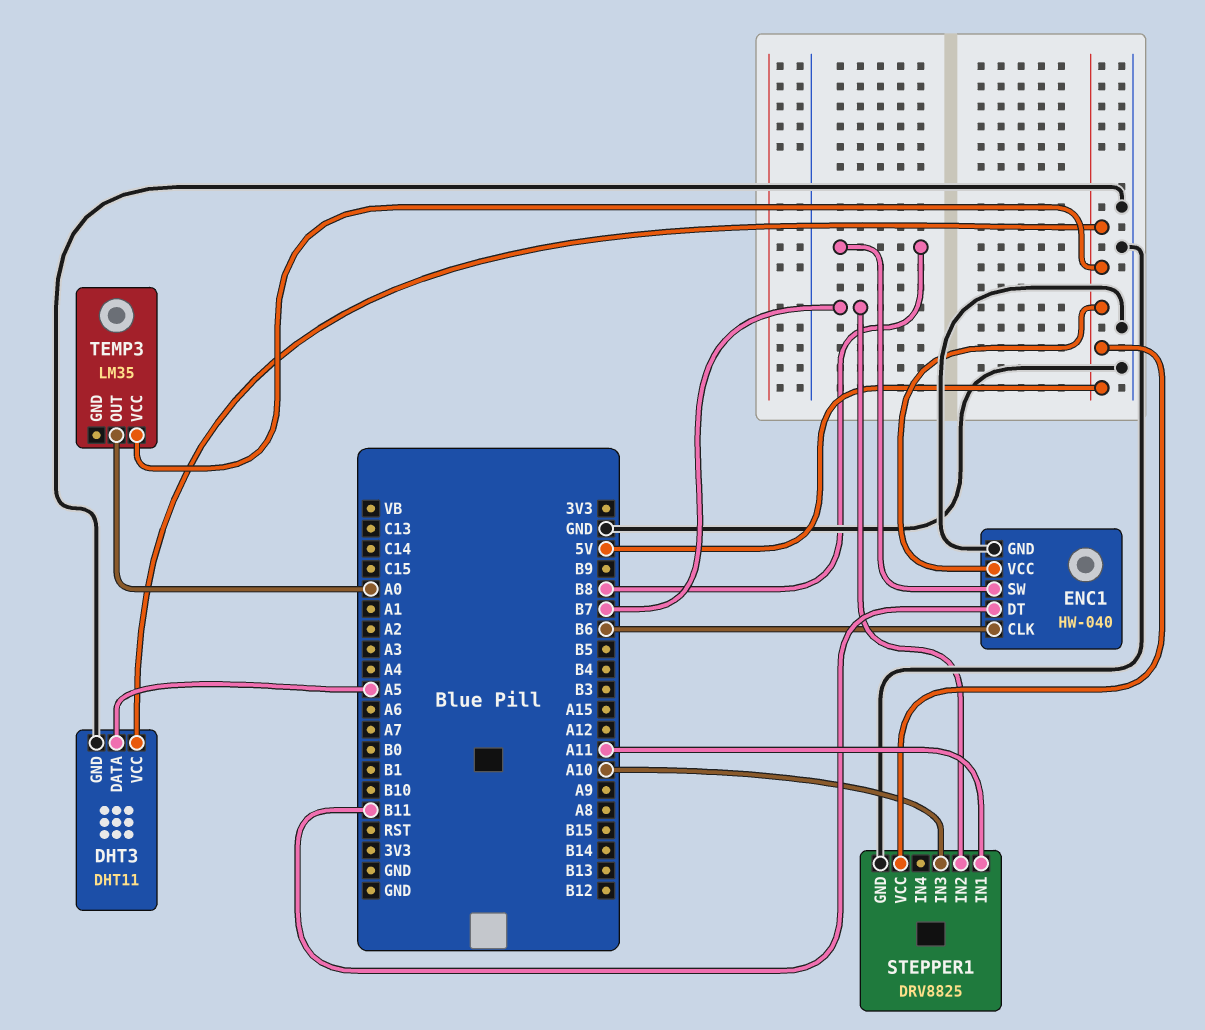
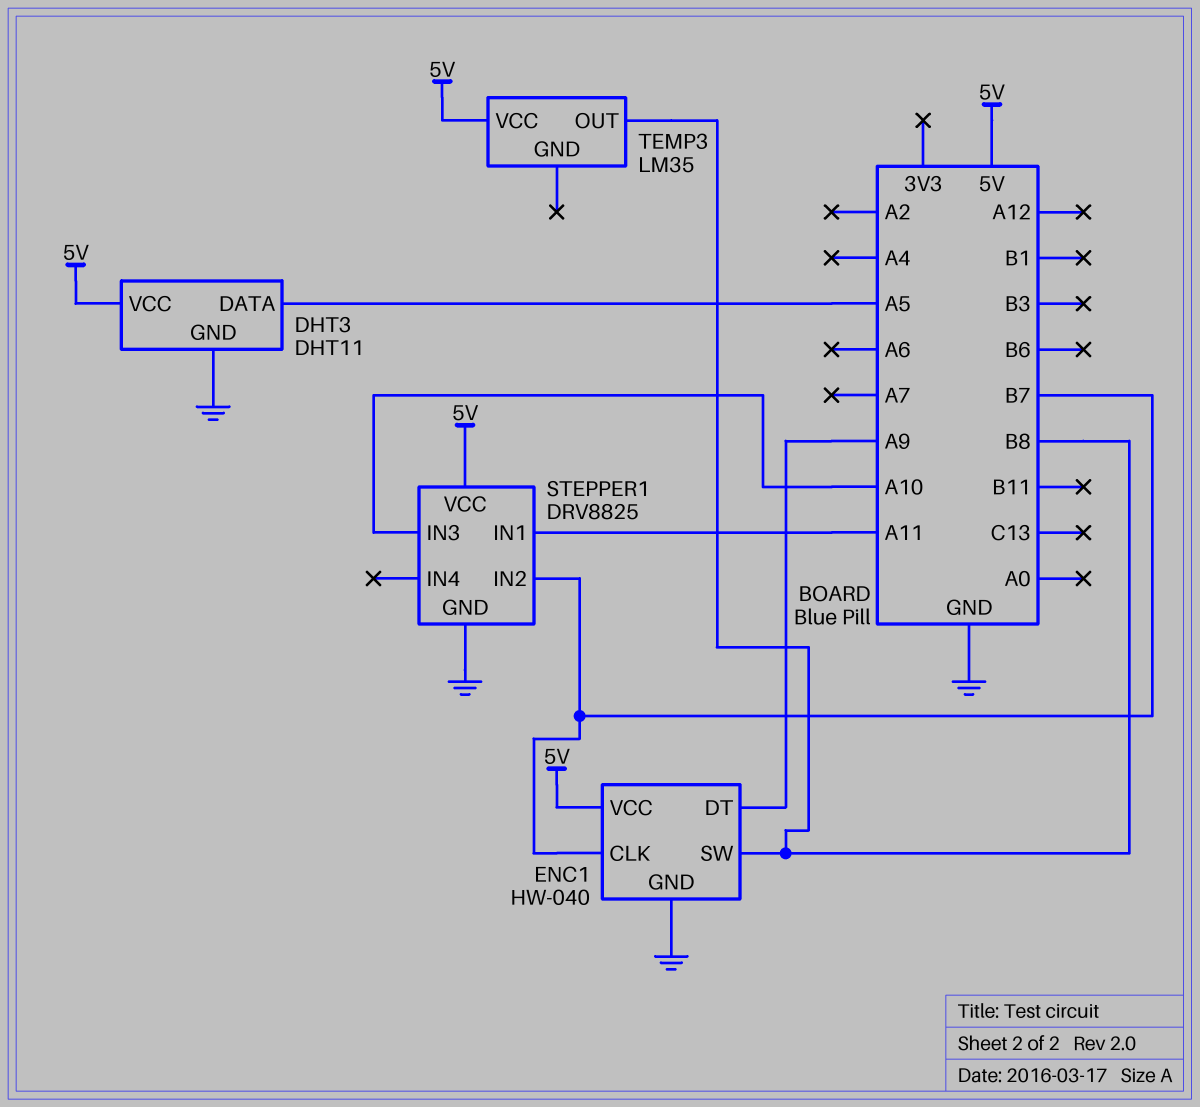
ENC1 pin CLK: B6 -> B7
ENC1 pin DT: B11 -> A9
TEMP3 pin OUT: A0 -> B8

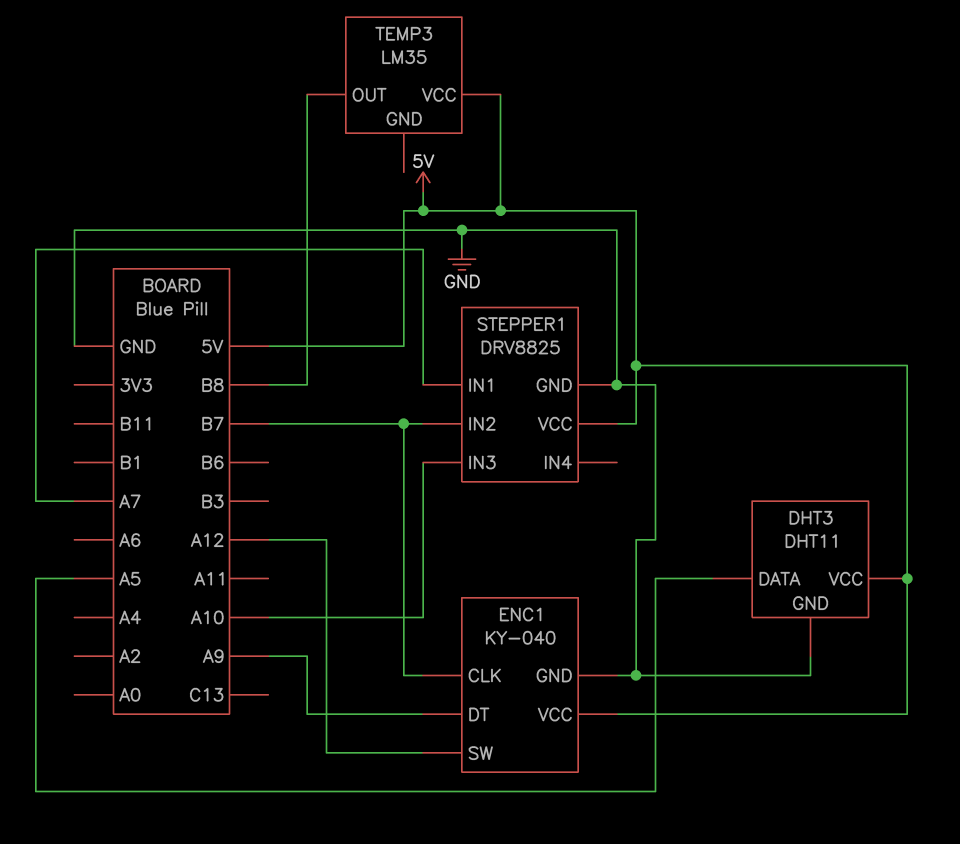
ENC1: HW-040 -> KY-040
ENC1 pin SW: B8 -> A12
STEPPER1 pin IN1: A11 -> A7

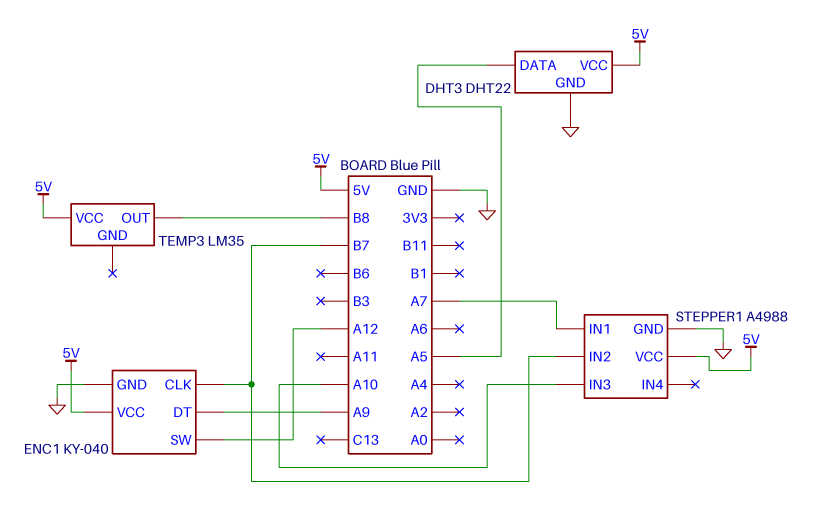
DHT3: DHT11 -> DHT22
STEPPER1: DRV8825 -> A4988

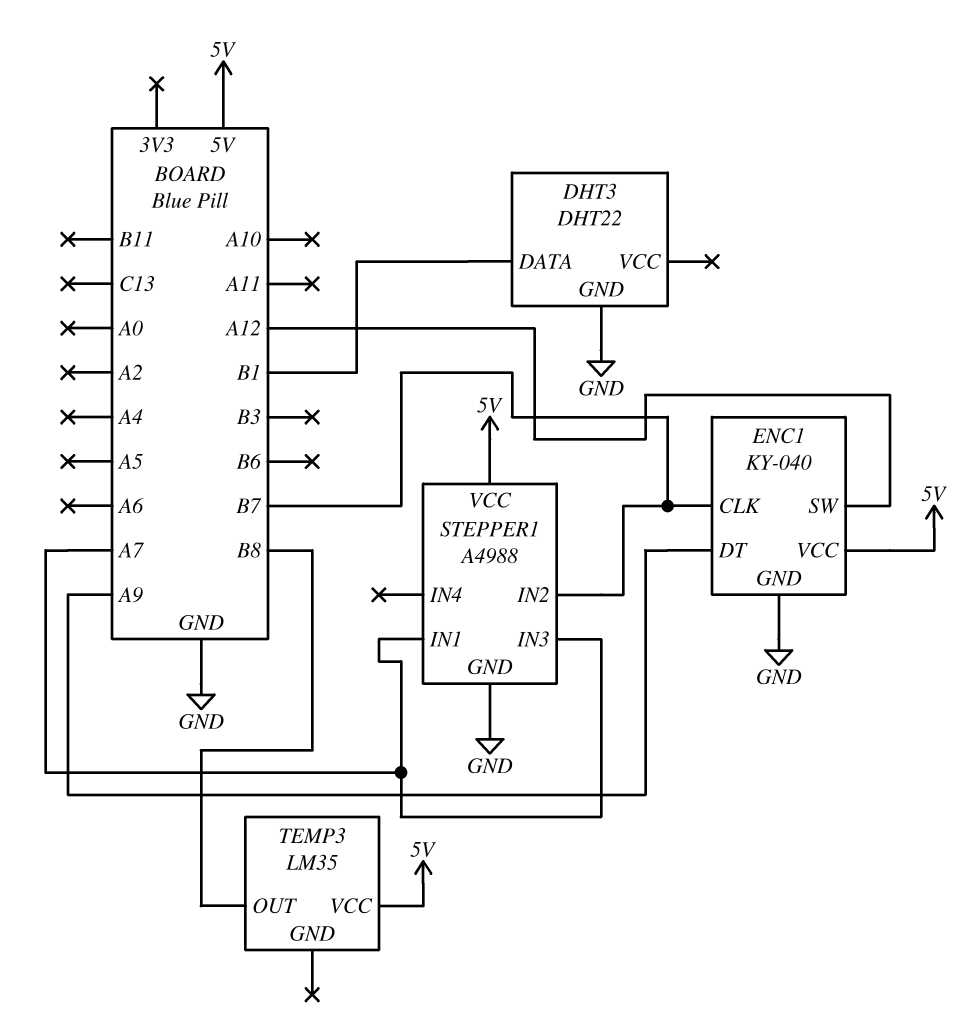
DHT3 pin DATA: A5 -> B1
DHT3 pin VCC: 5V -> none
STEPPER1 pin IN3: A10 -> A7

